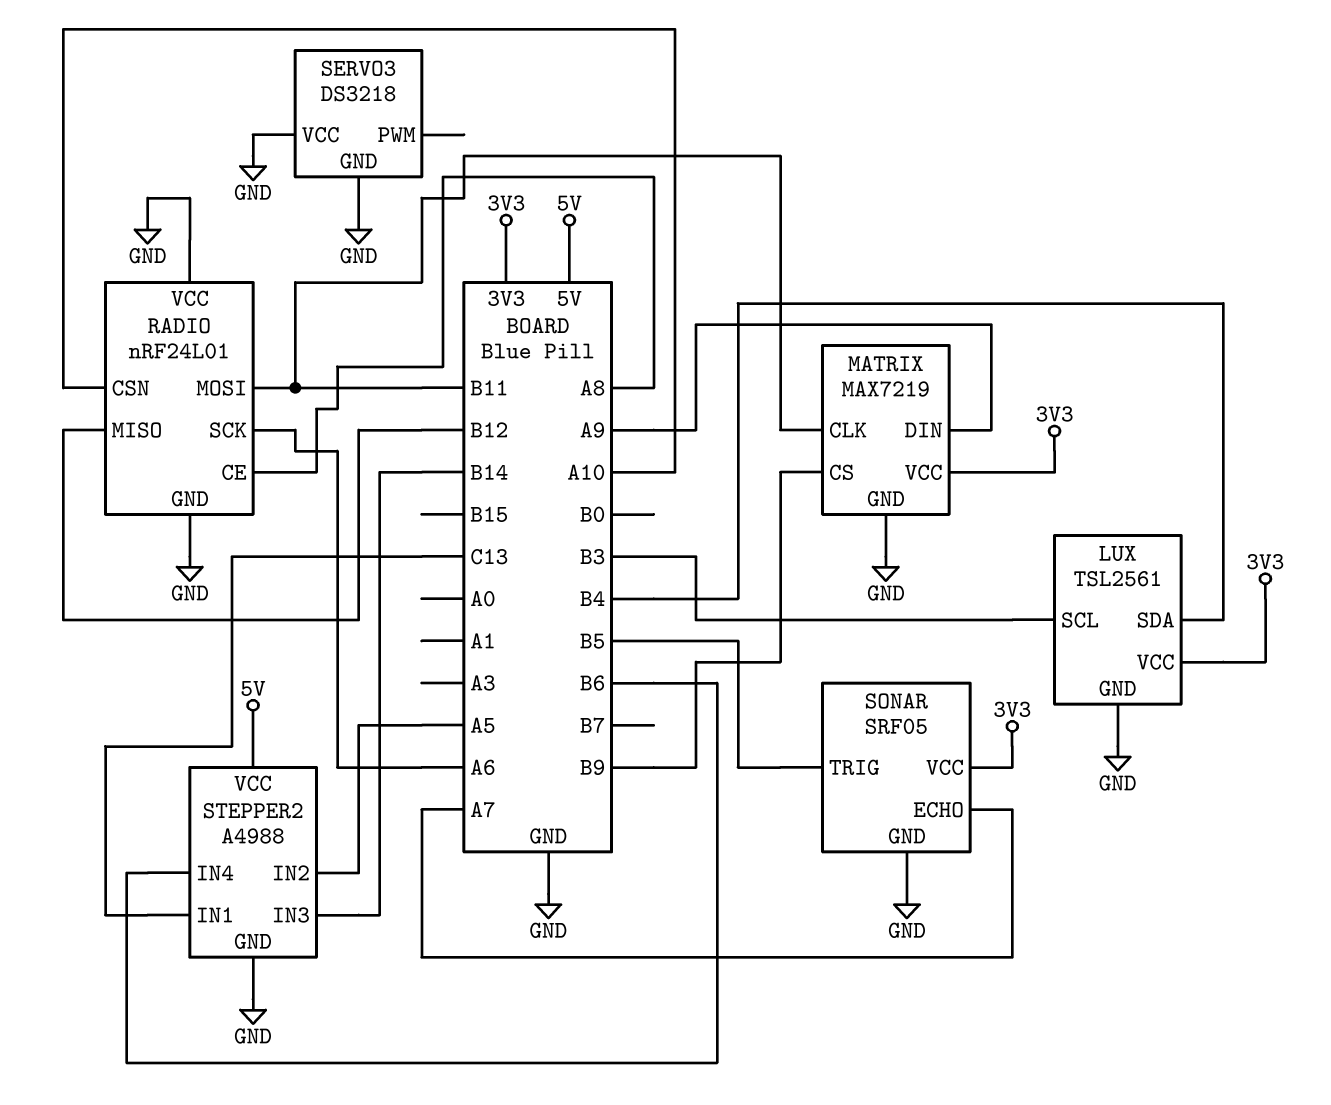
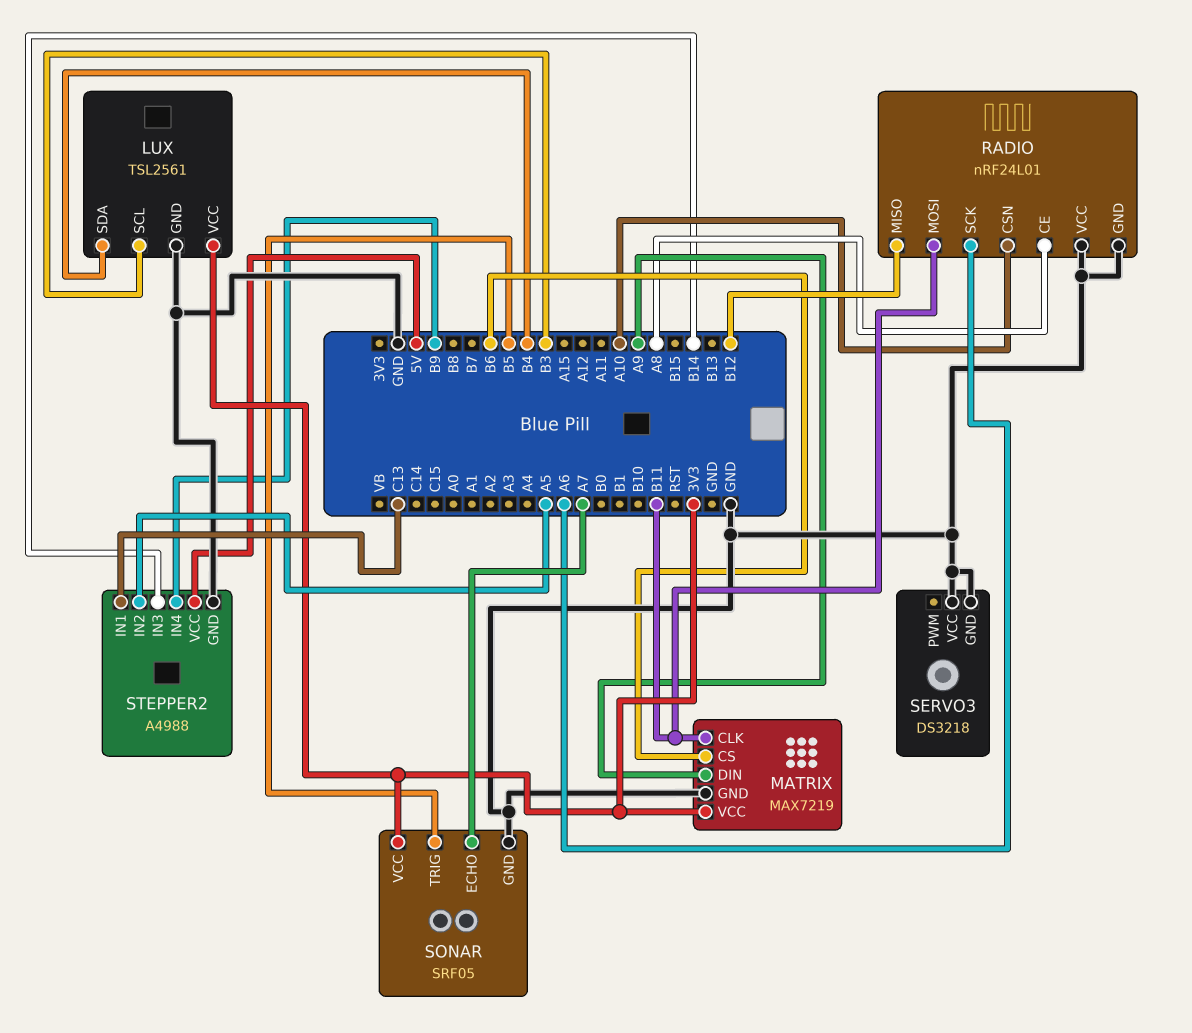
MATRIX pin CS: B9 -> B6
STEPPER2 pin IN4: B6 -> B9

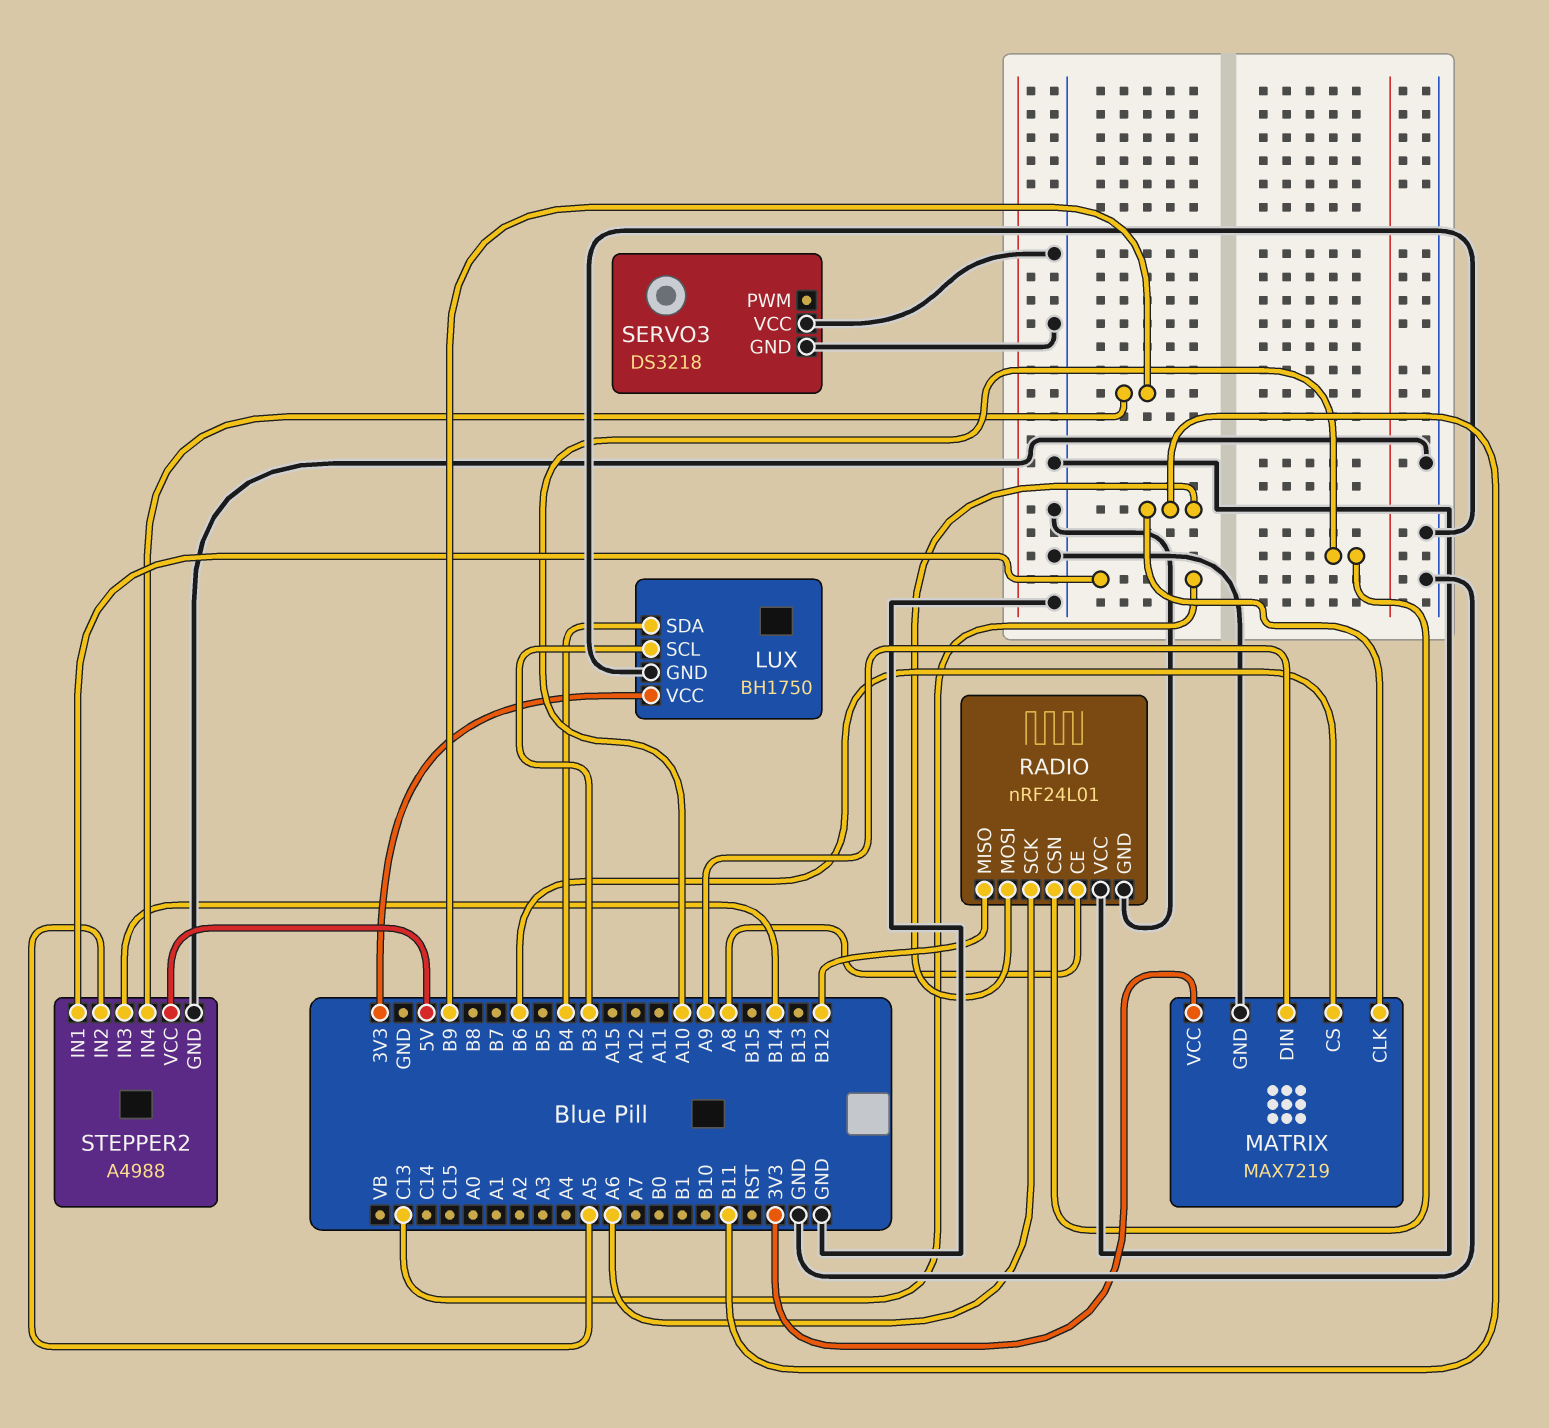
LUX: TSL2561 -> BH1750
SONAR: SRF05 -> none
SONAR pin ECHO: A7 -> none
SONAR pin GND: GND -> none
SONAR pin TRIG: B5 -> none
SONAR pin VCC: 3V3 -> none

